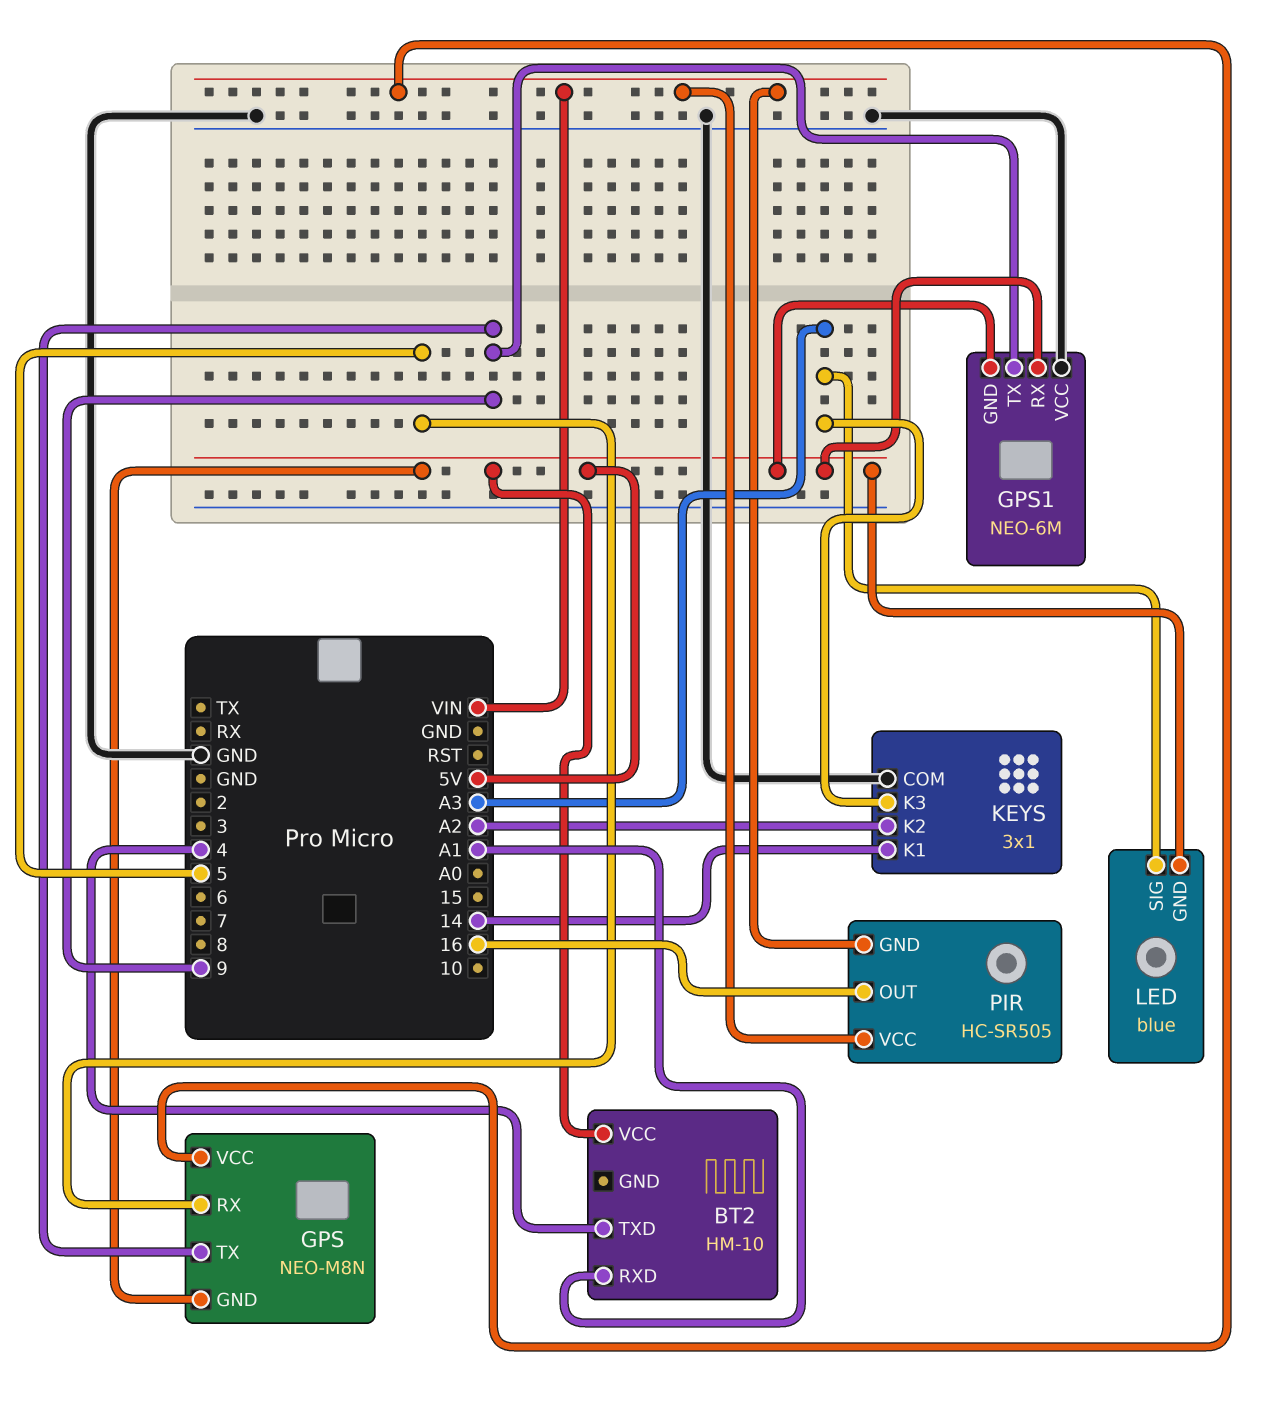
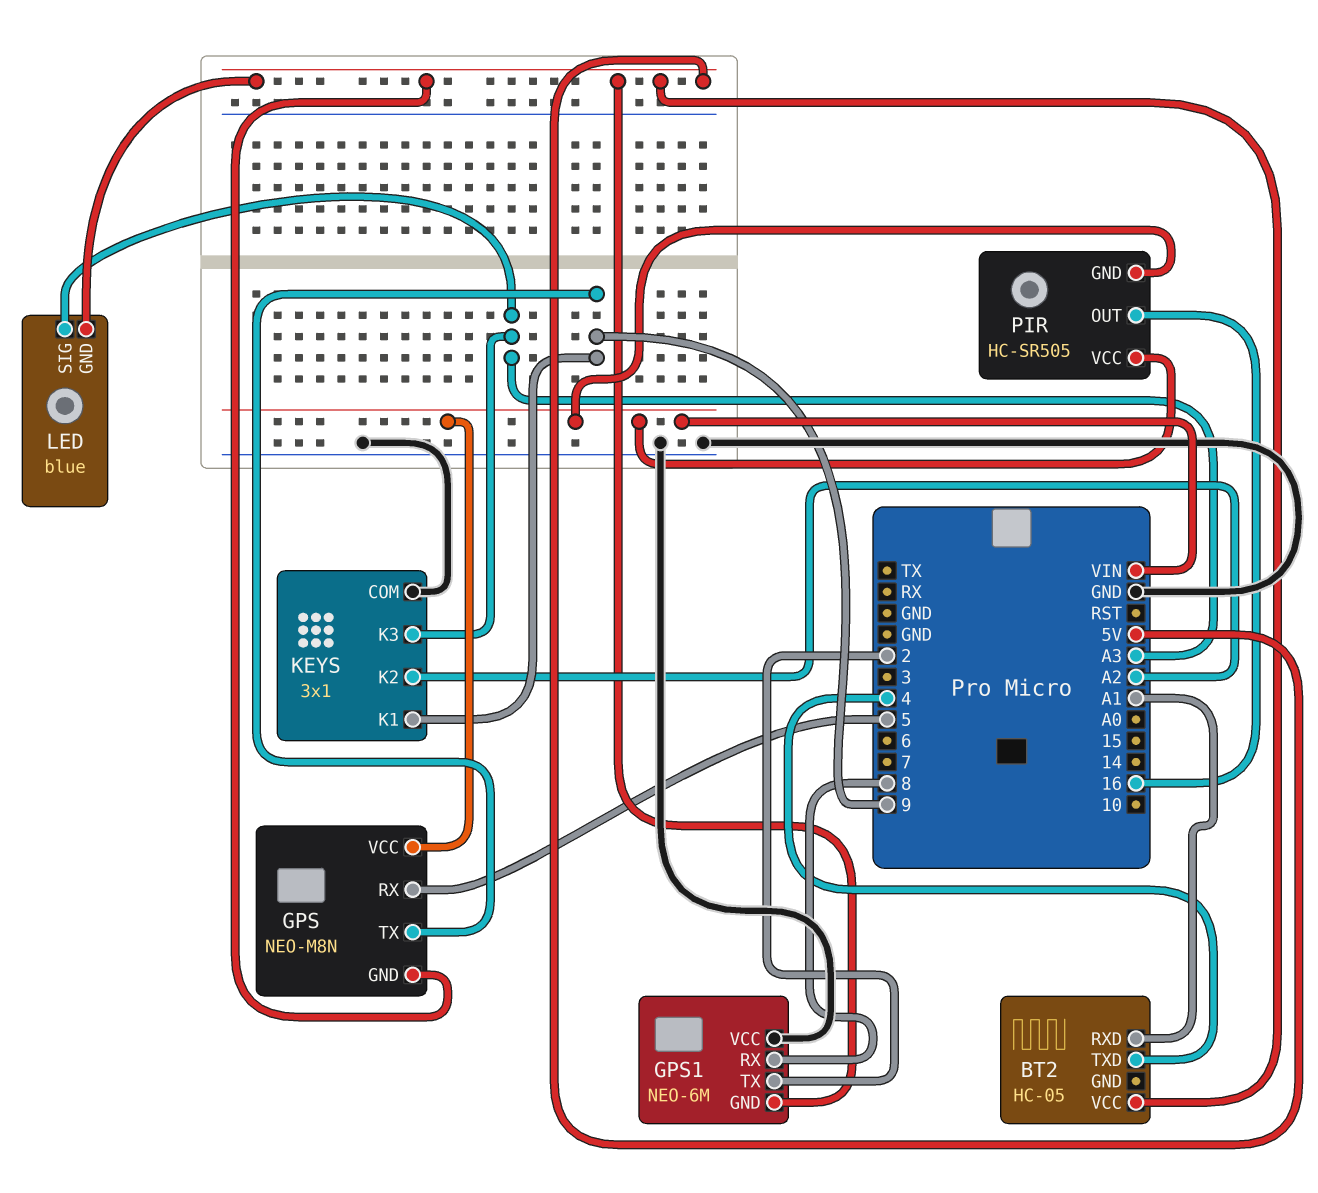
BT2: HM-10 -> HC-05
GPS1 pin RX: 5V -> 8
GPS1 pin TX: 9 -> 2
KEYS pin K1: 14 -> 9

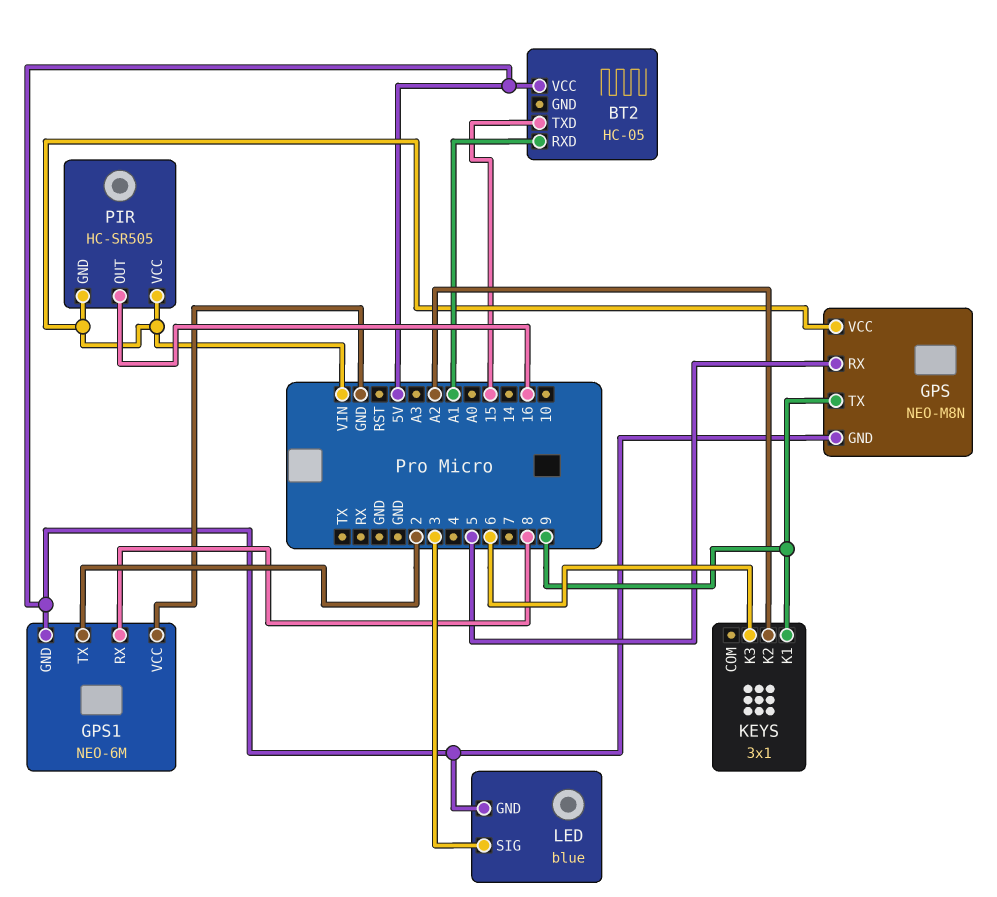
BT2 pin TXD: 4 -> 15
KEYS pin COM: GND -> none
KEYS pin K3: A3 -> 6
LED pin SIG: A3 -> 3

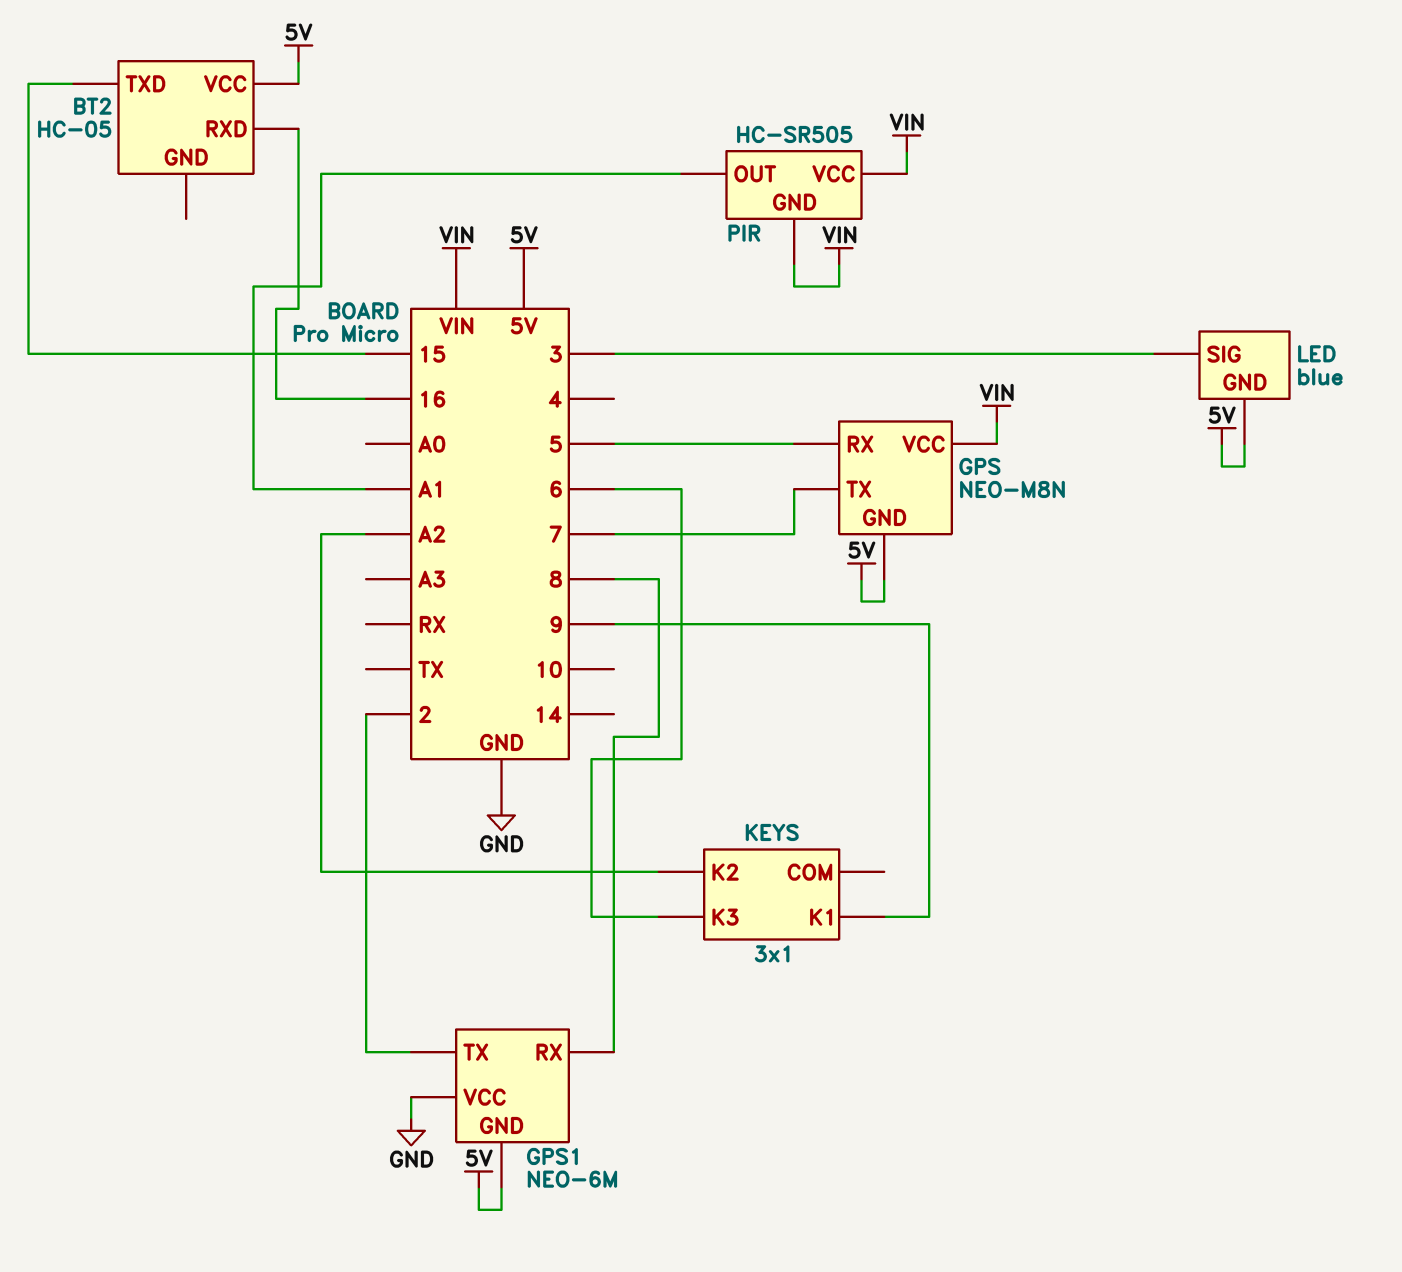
BT2 pin RXD: A1 -> 16
GPS pin TX: 9 -> 7
PIR pin OUT: 16 -> A1

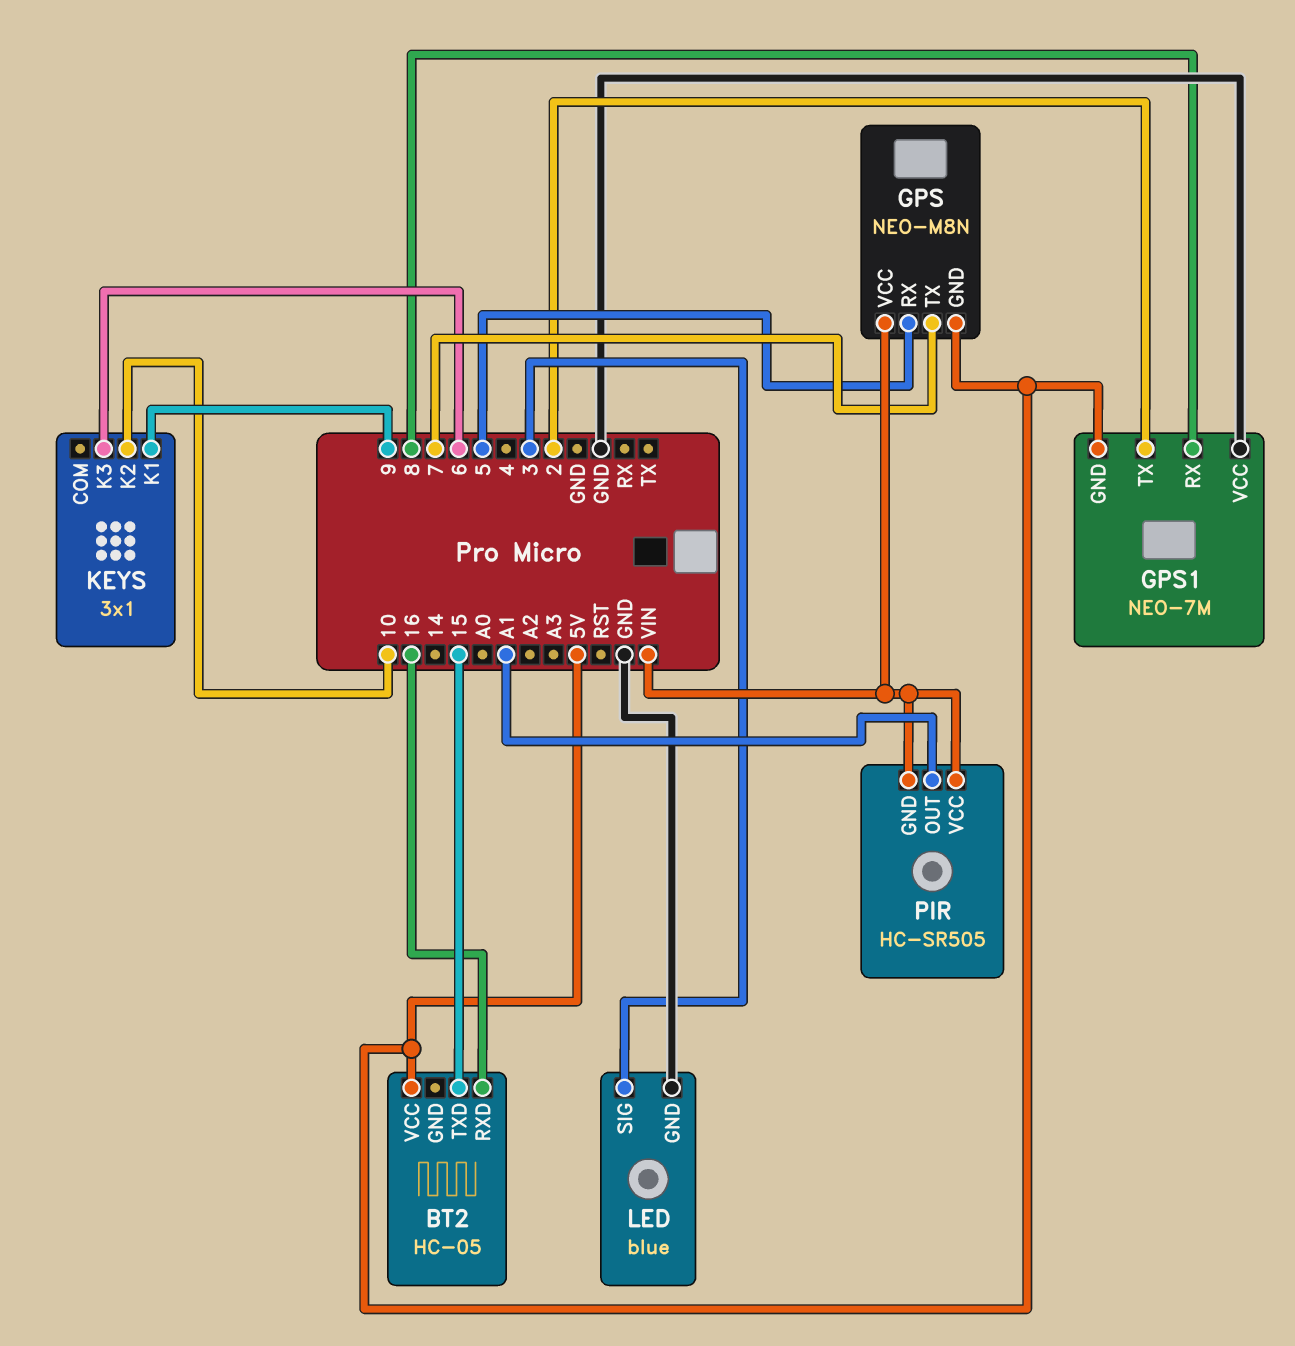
GPS1: NEO-6M -> NEO-7M
KEYS pin K2: A2 -> 10
LED pin GND: 5V -> GND

